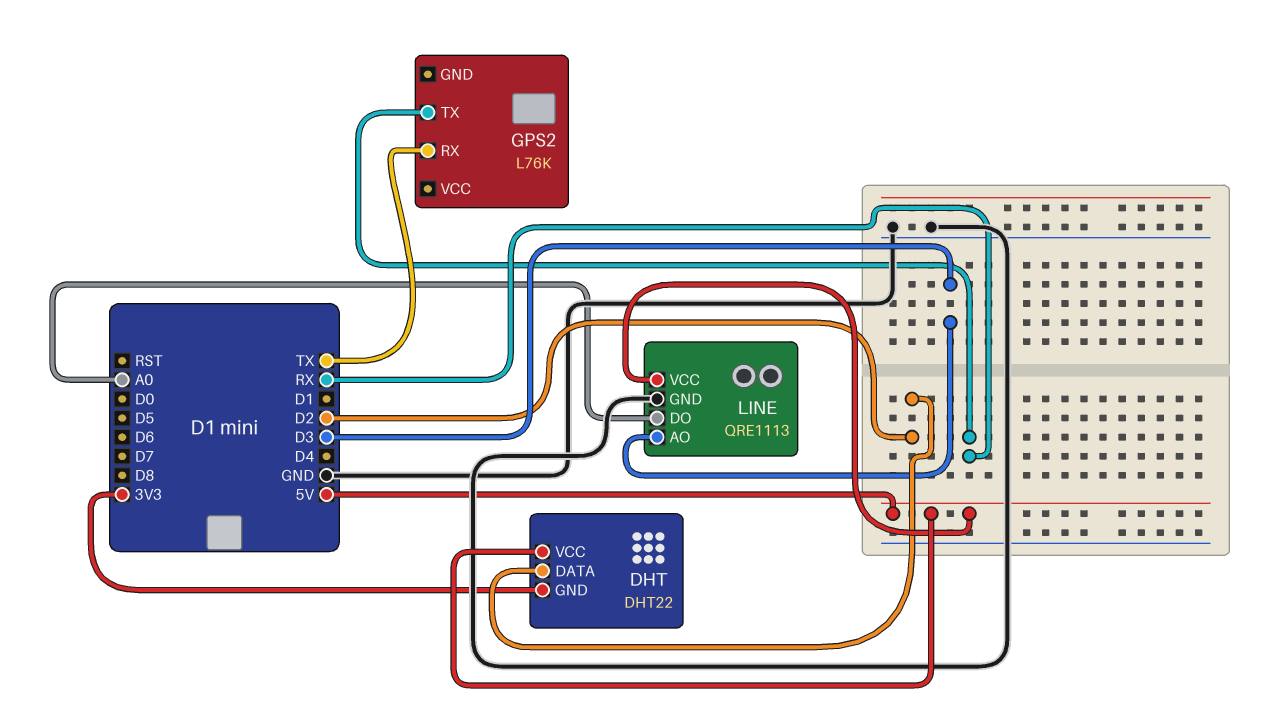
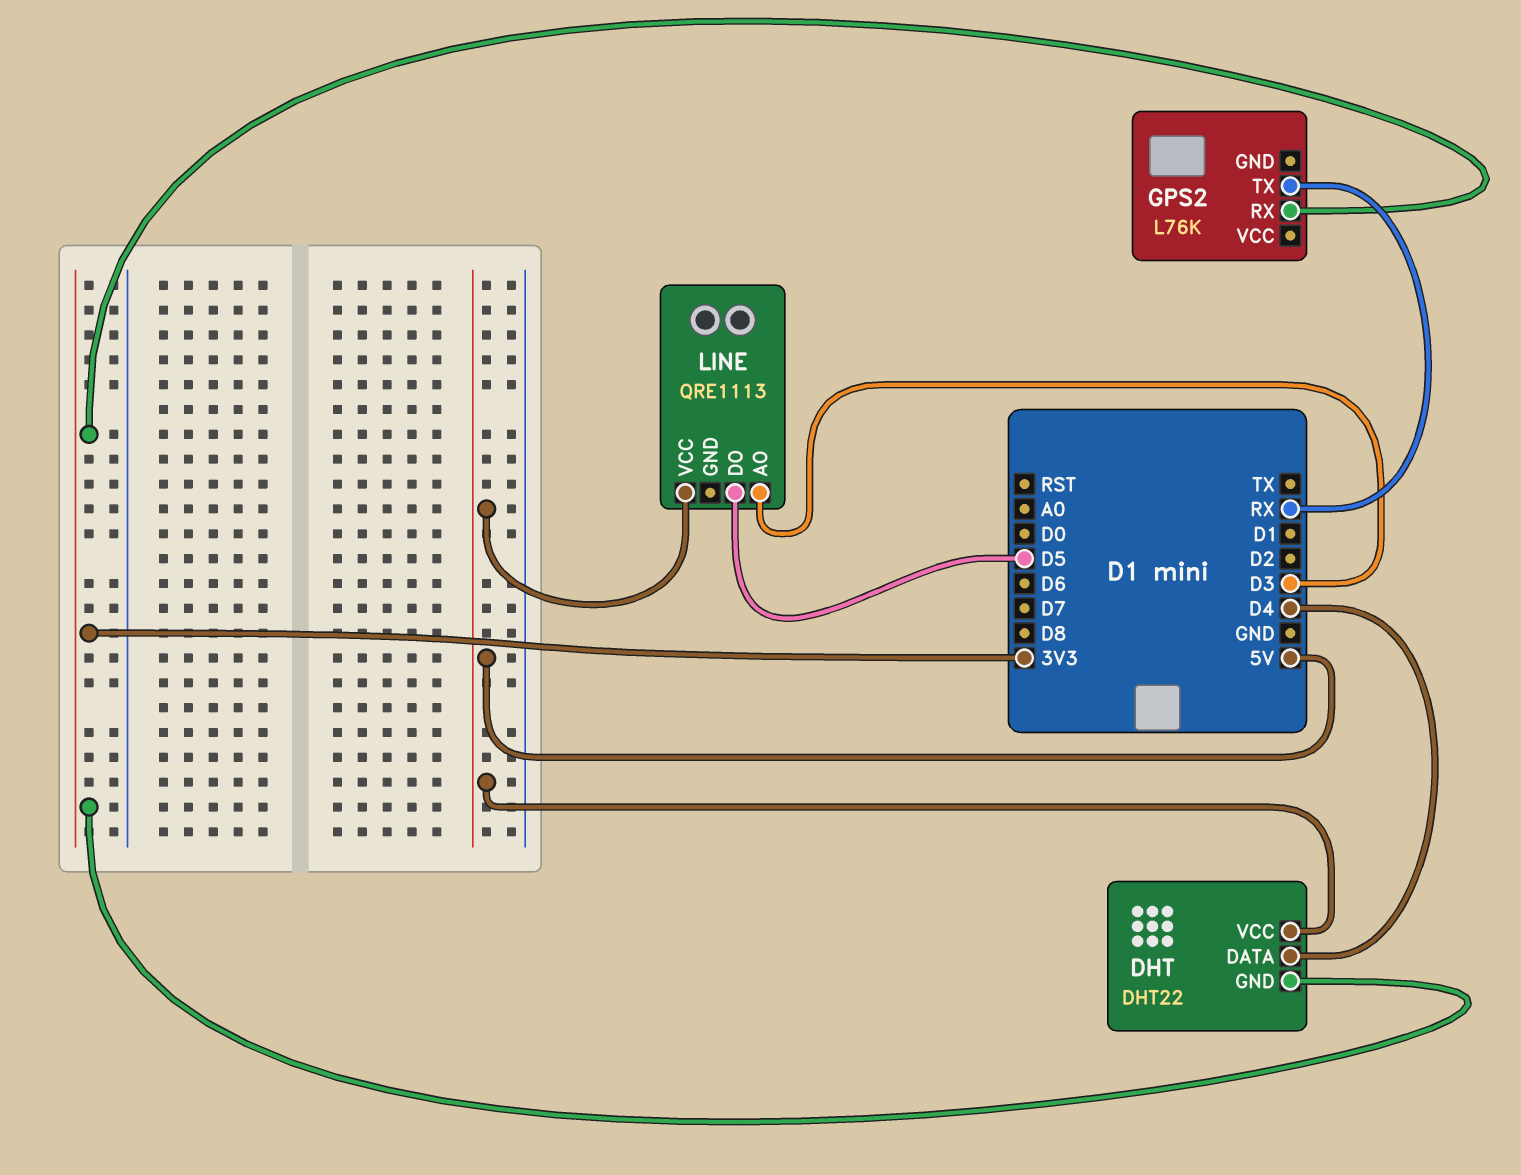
DHT pin DATA: D2 -> D4
GPS2 pin RX: TX -> 3V3
LINE pin DO: A0 -> D5
LINE pin GND: GND -> none

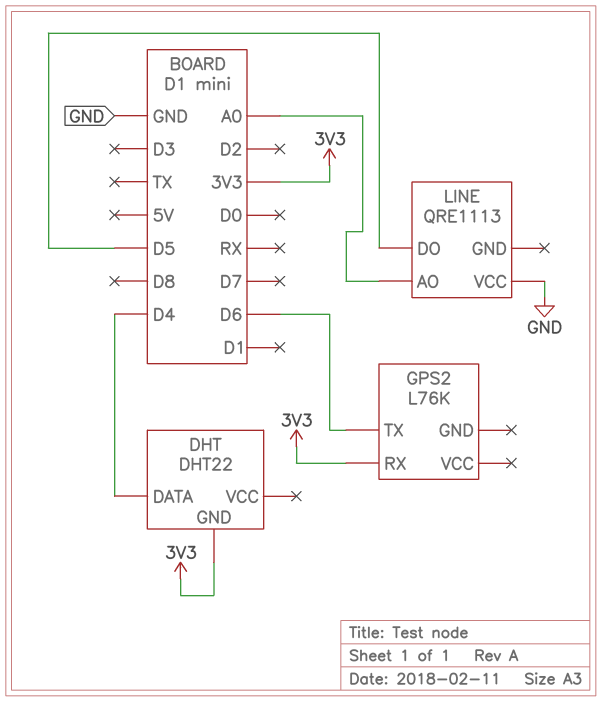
DHT pin VCC: 5V -> none
GPS2 pin TX: RX -> D6
LINE pin AO: D3 -> A0
LINE pin VCC: 5V -> GND

